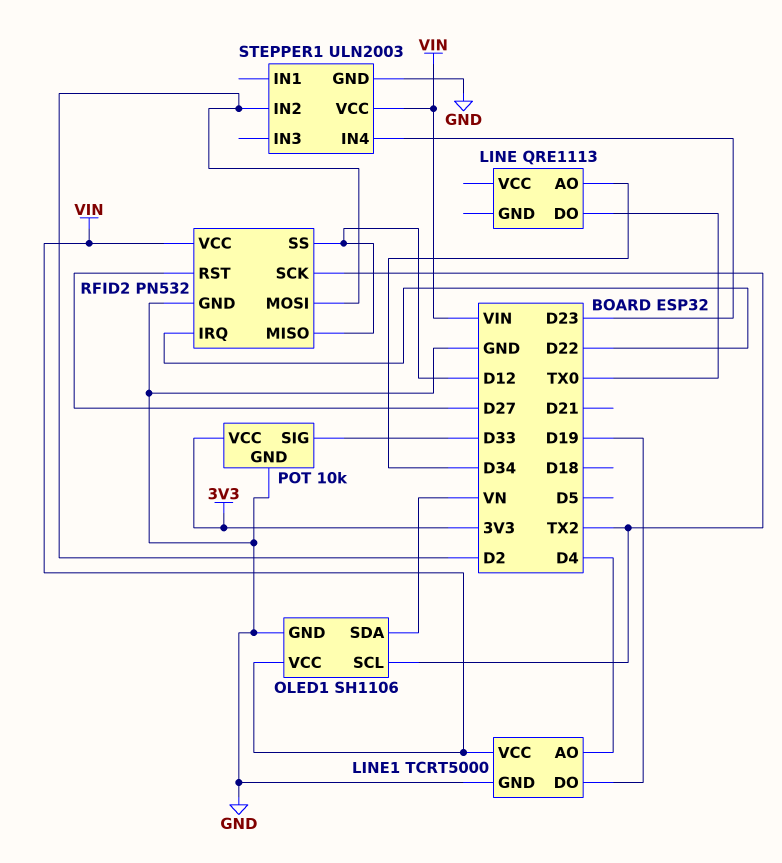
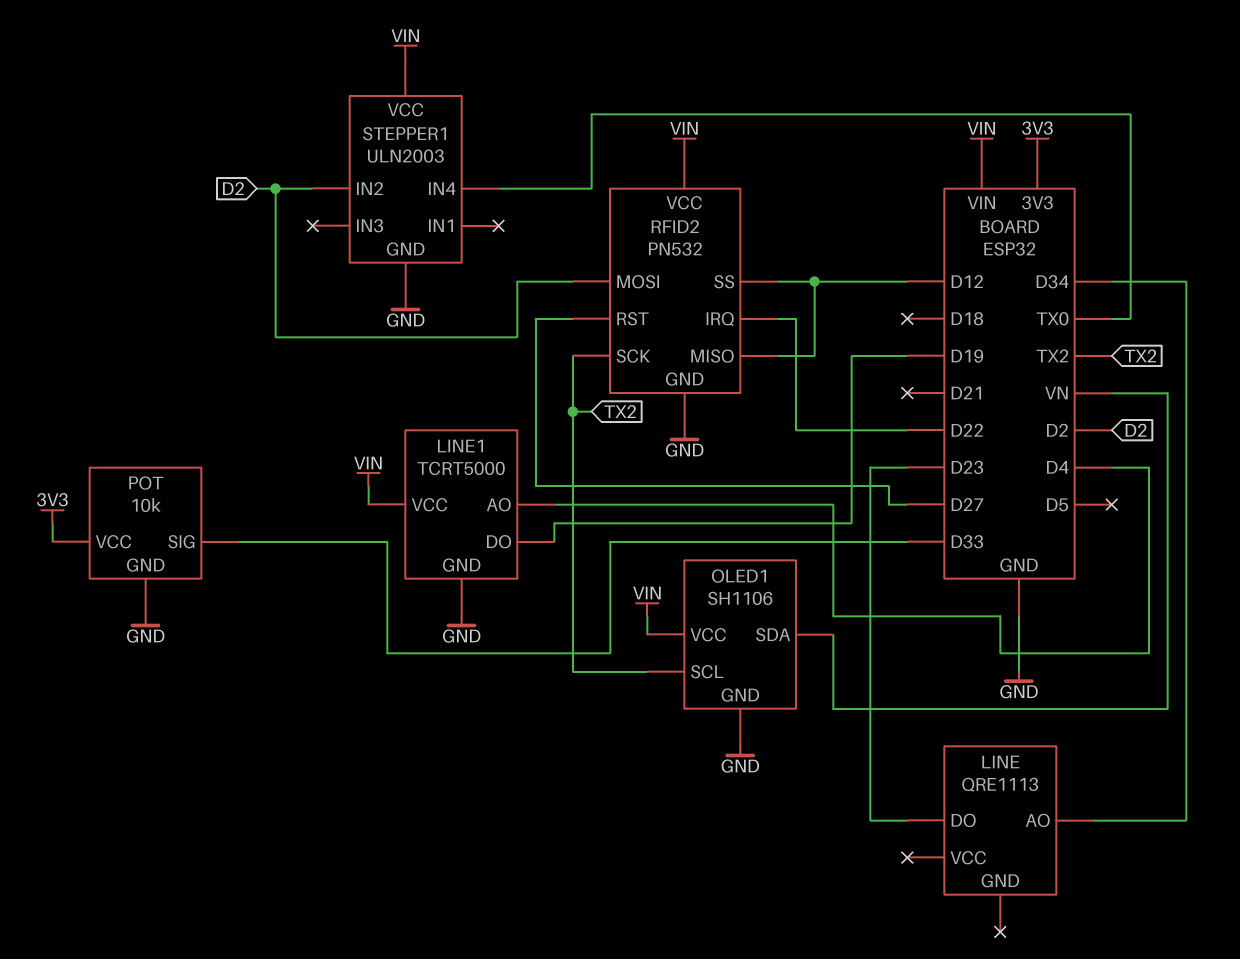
LINE pin DO: TX0 -> D23
STEPPER1 pin IN4: D23 -> TX0

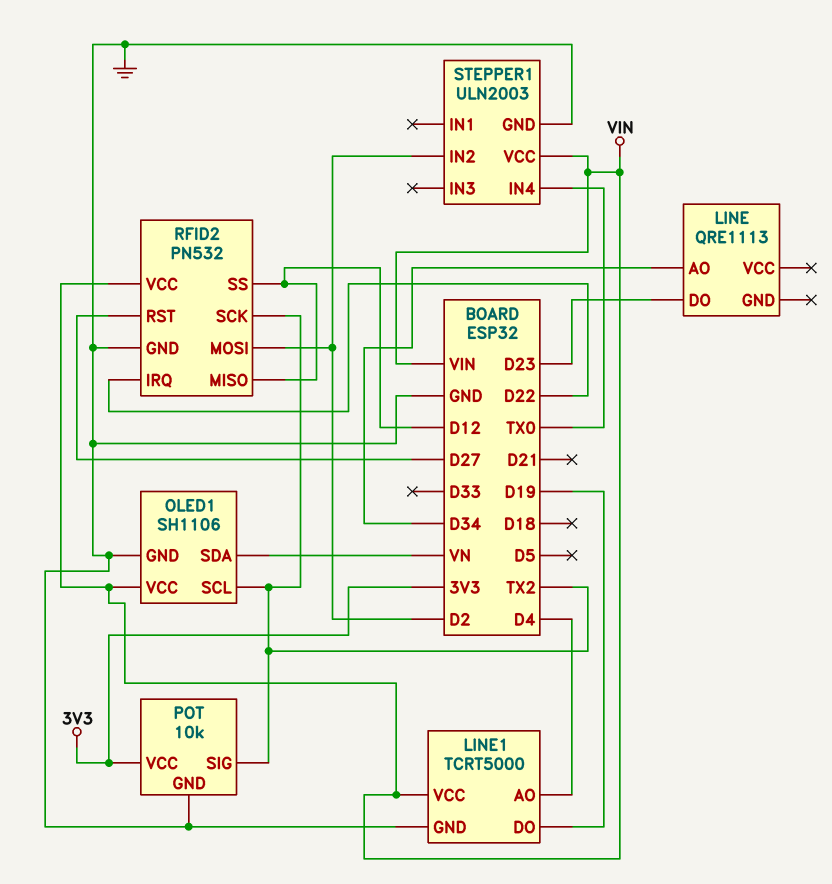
POT pin SIG: D33 -> TX2

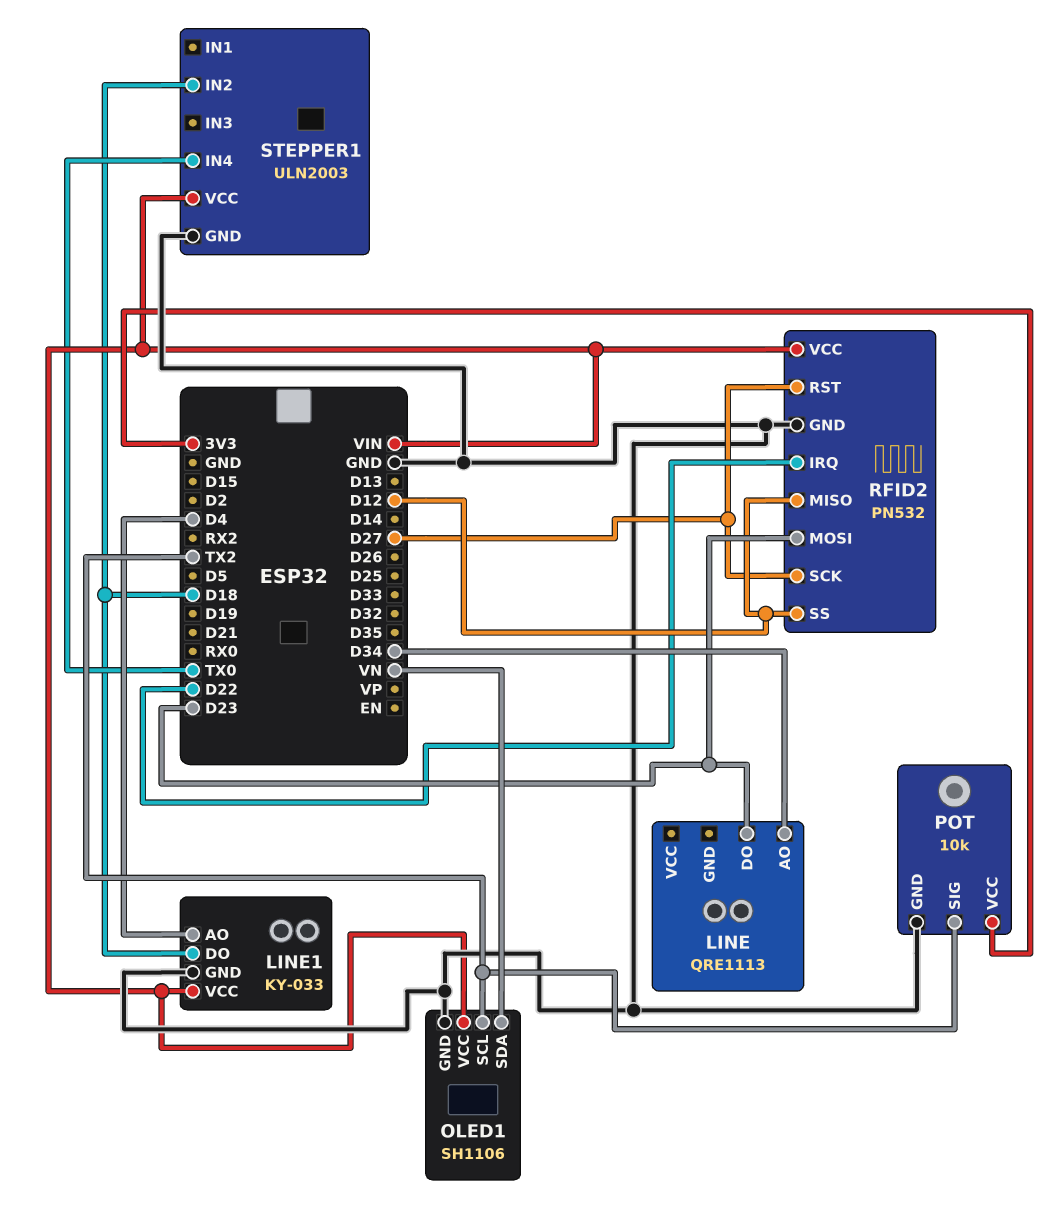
LINE1: TCRT5000 -> KY-033
LINE1 pin DO: D19 -> D18
RFID2 pin MOSI: D2 -> D23
RFID2 pin SCK: TX2 -> D27
STEPPER1 pin IN2: D2 -> D18

